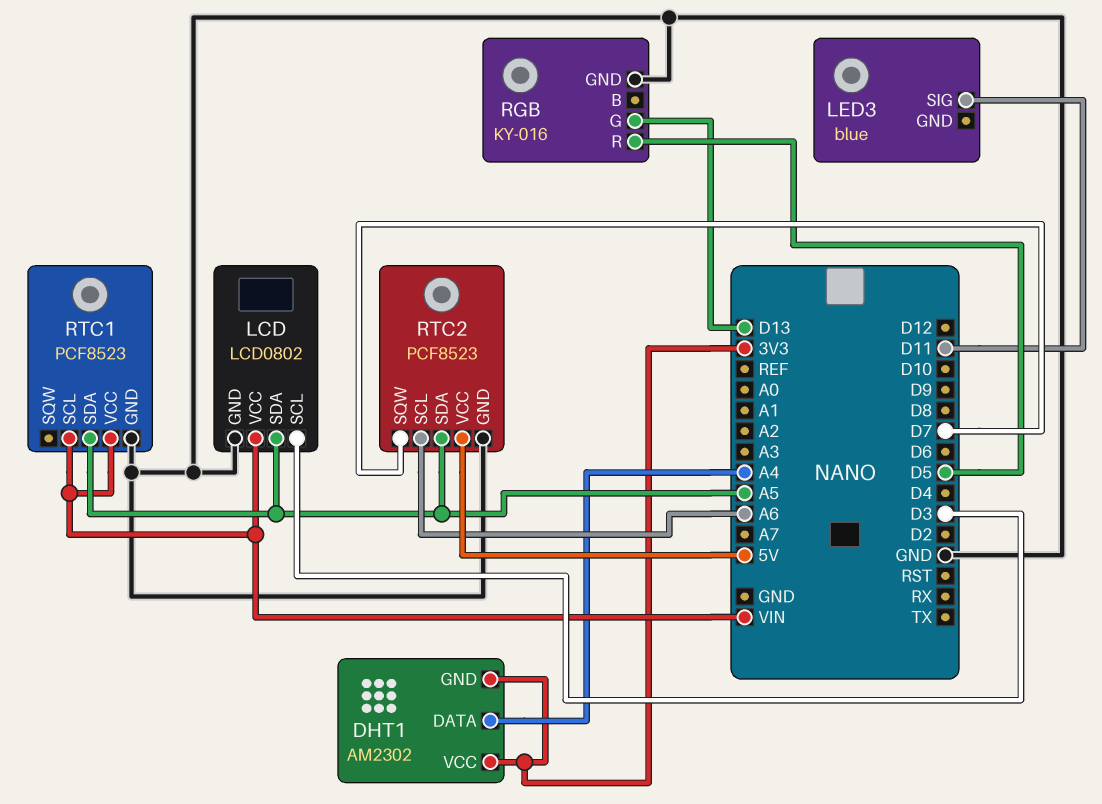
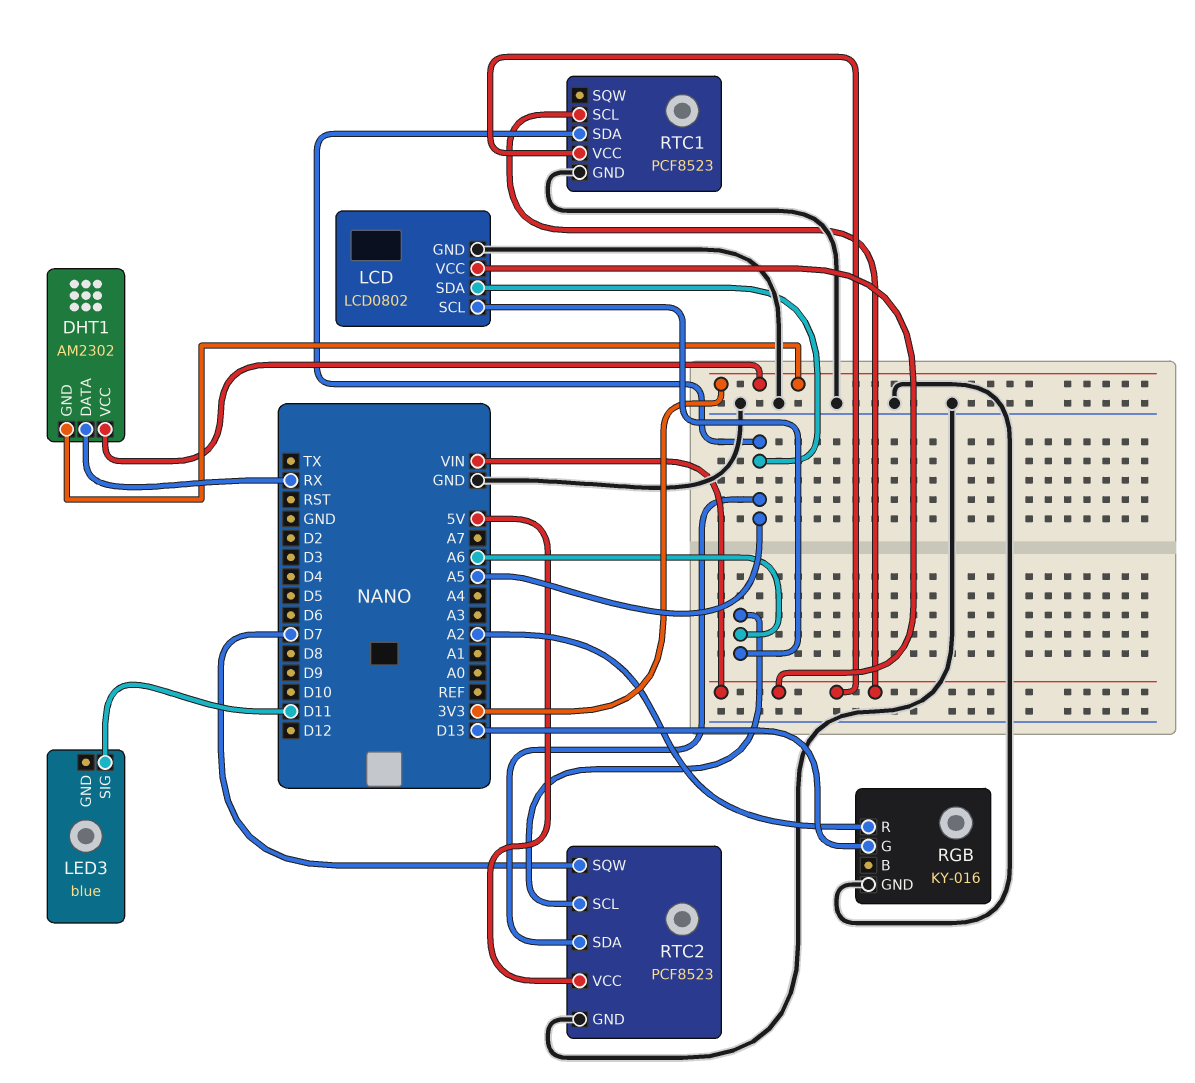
DHT1 pin DATA: A4 -> RX
LCD pin SCL: D3 -> A6
RGB pin R: D5 -> A2

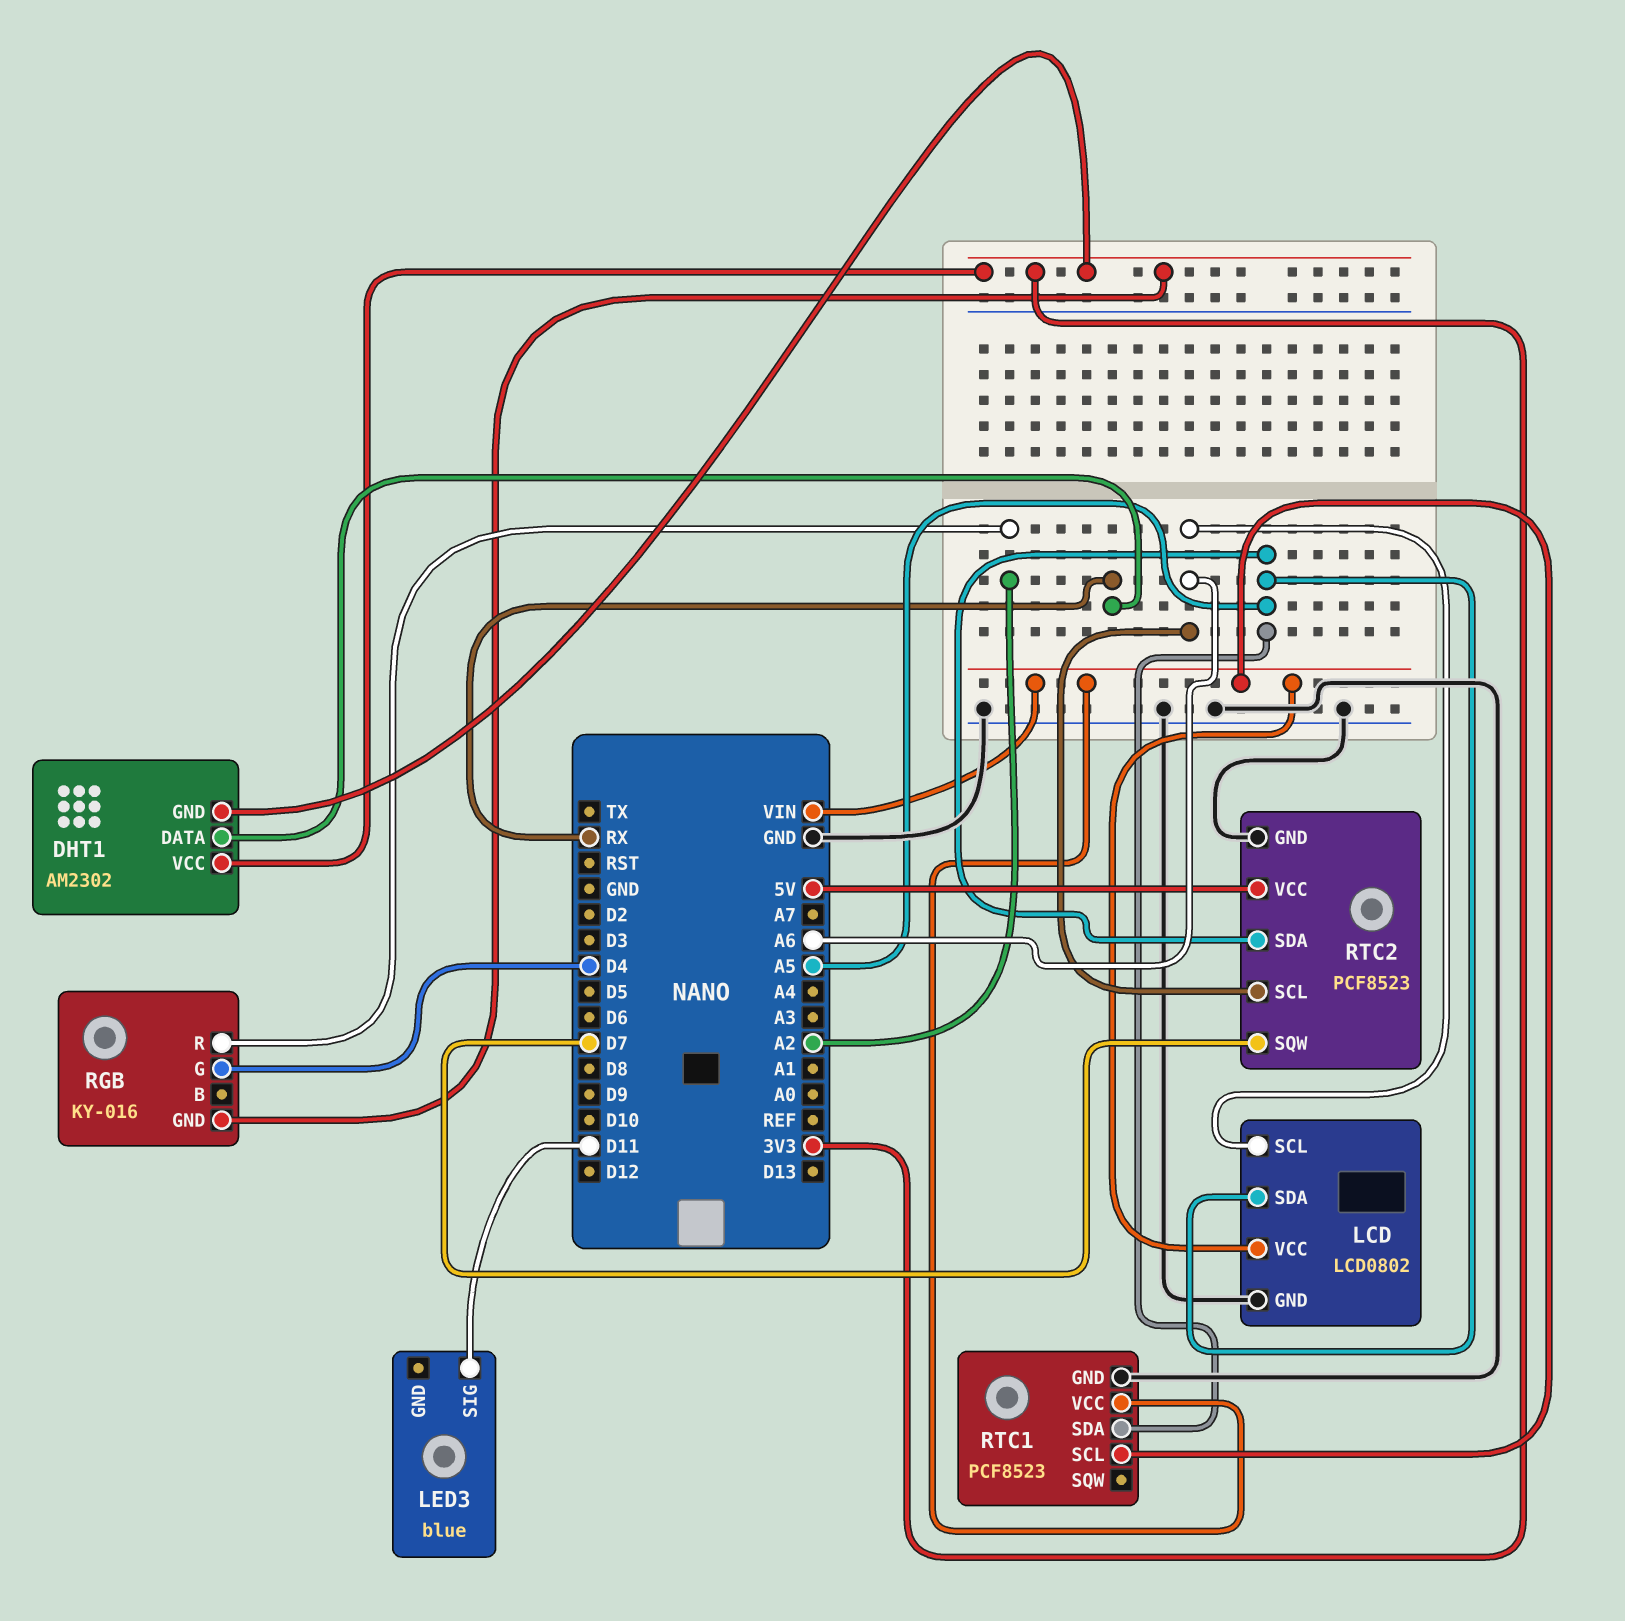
RGB pin G: D13 -> D4
RGB pin GND: GND -> 3V3

